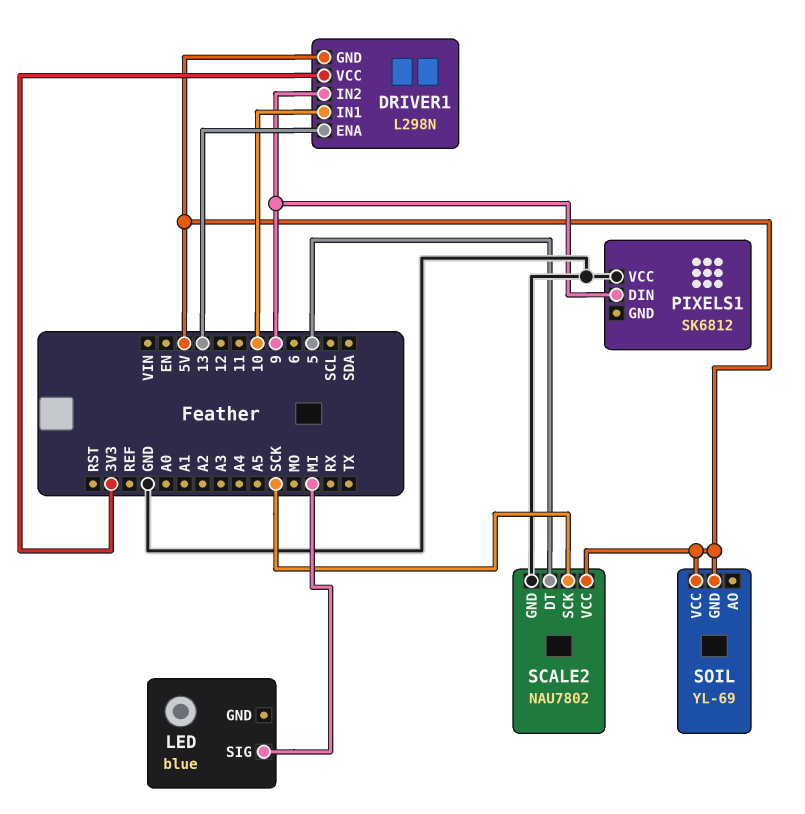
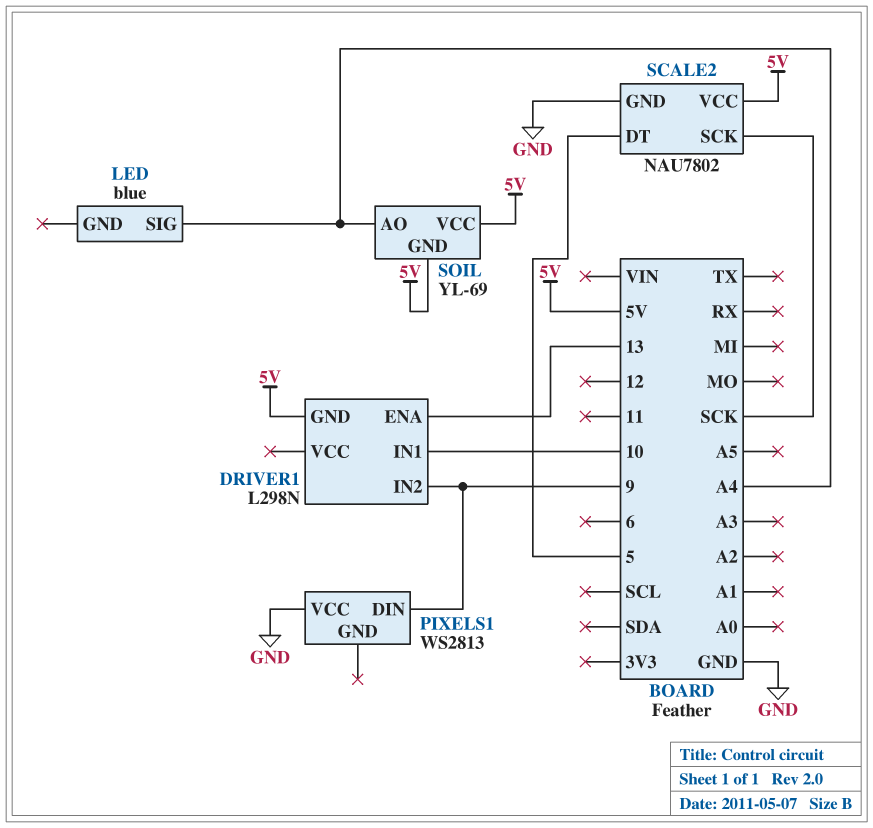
DRIVER1 pin VCC: 3V3 -> none
LED pin SIG: MI -> A4
PIXELS1: SK6812 -> WS2813
SOIL pin AO: none -> A4

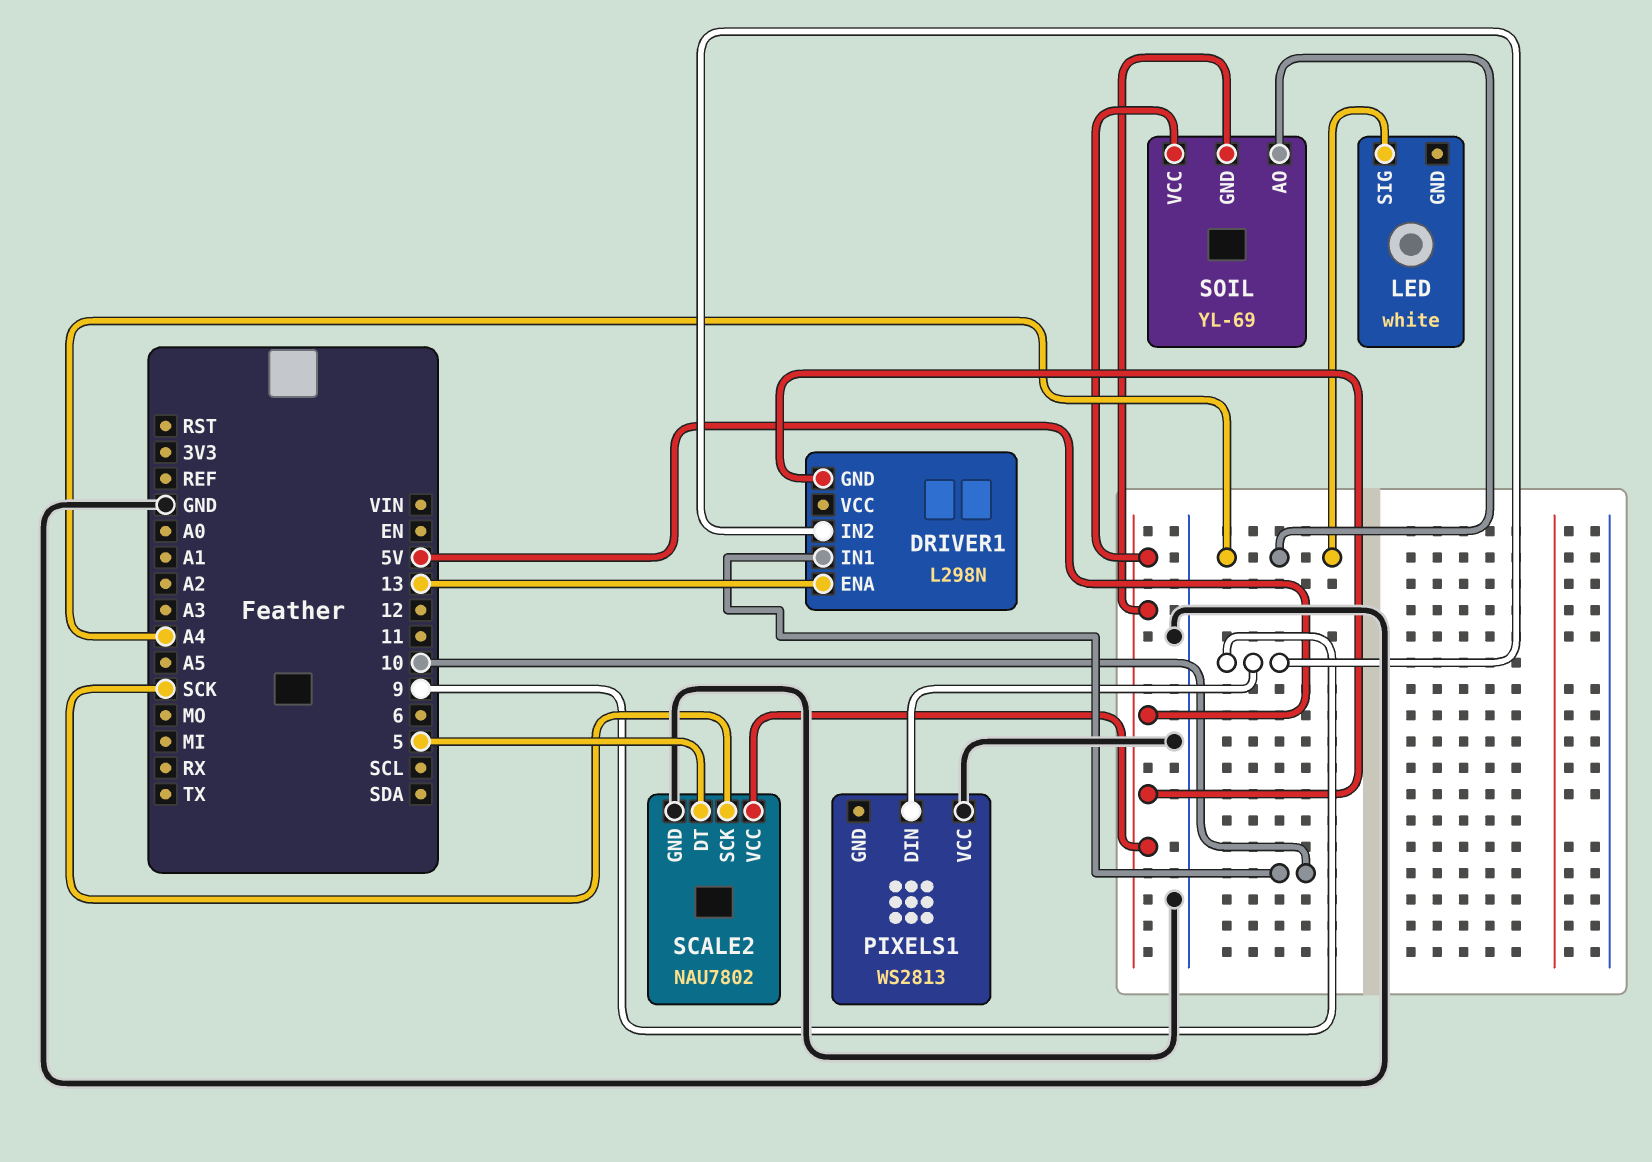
LED: blue -> white

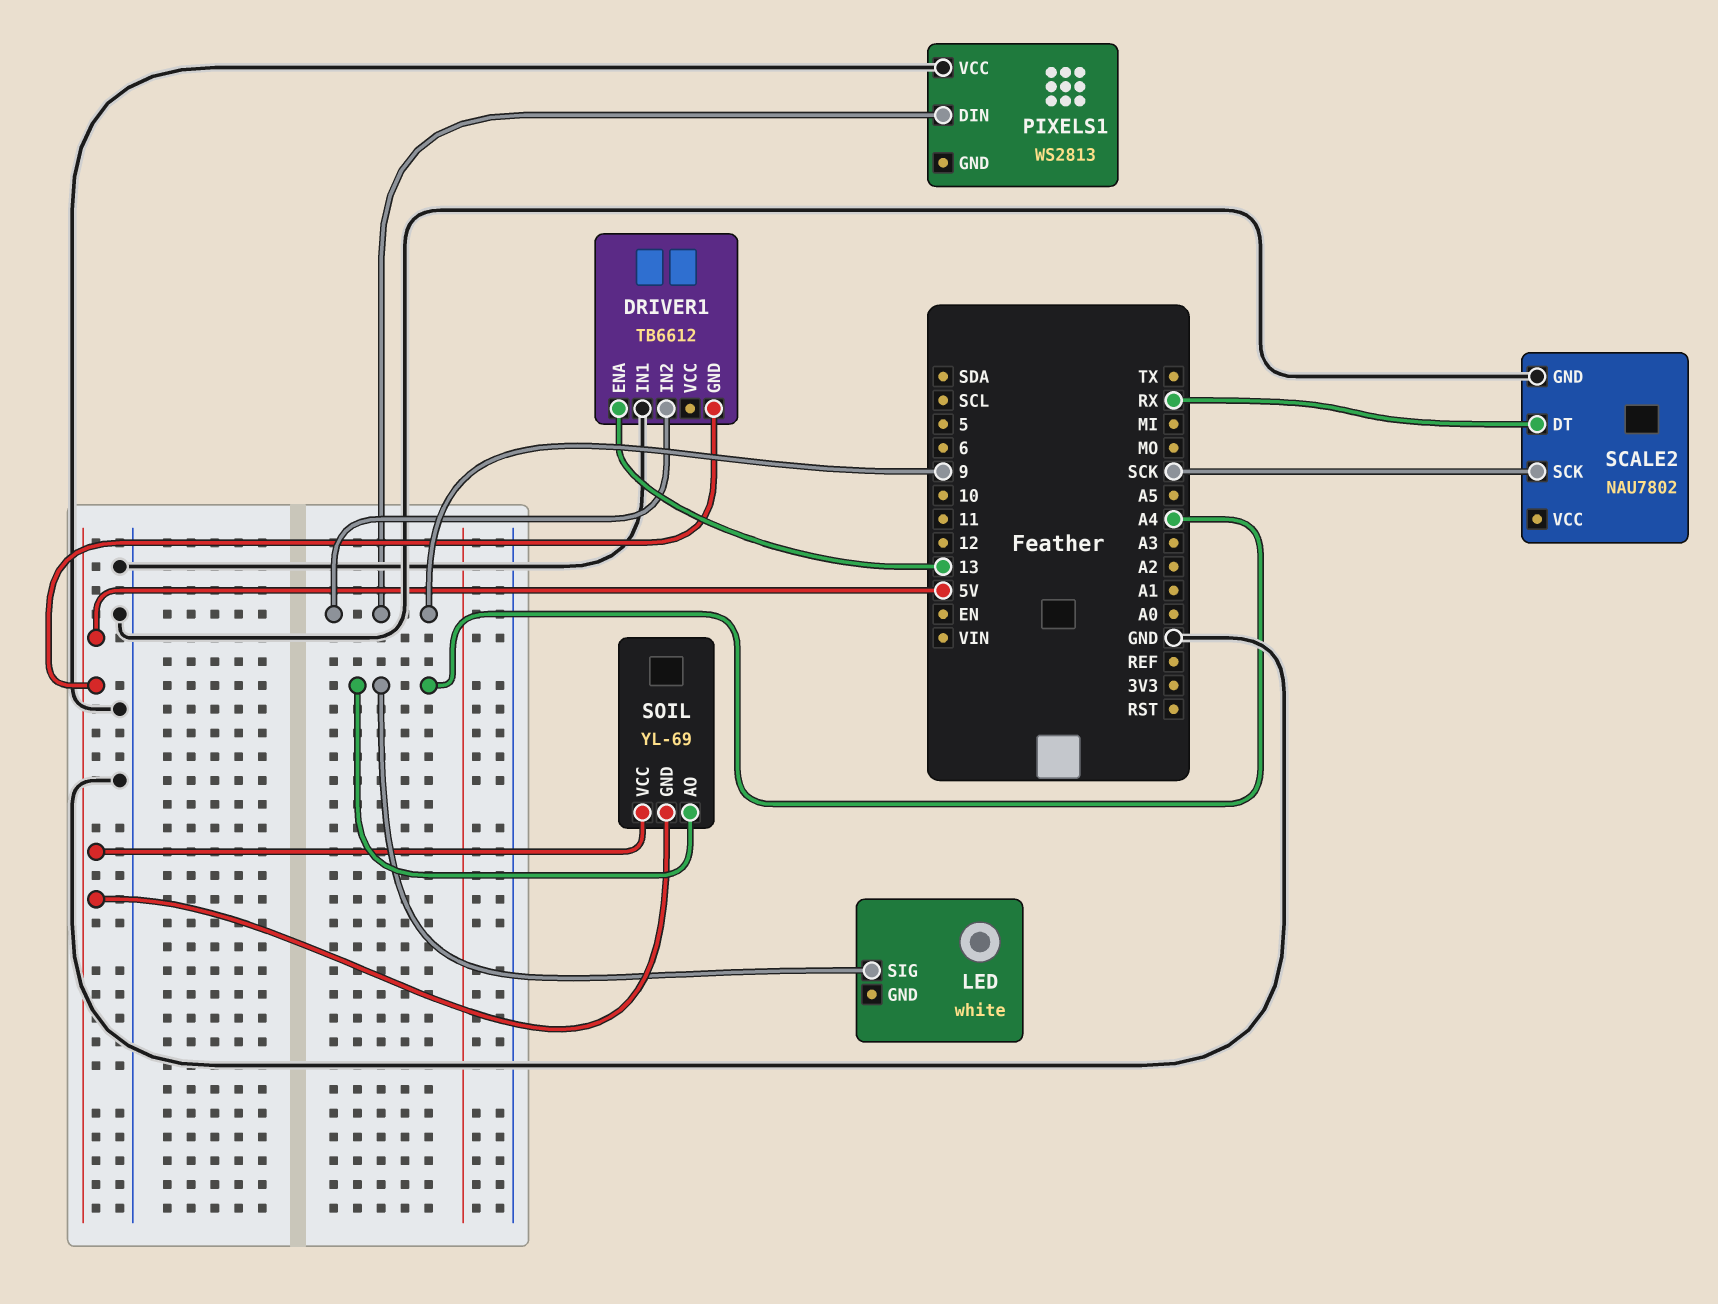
DRIVER1: L298N -> TB6612
DRIVER1 pin IN1: 10 -> GND
SCALE2 pin DT: 5 -> RX
SCALE2 pin VCC: 5V -> none

